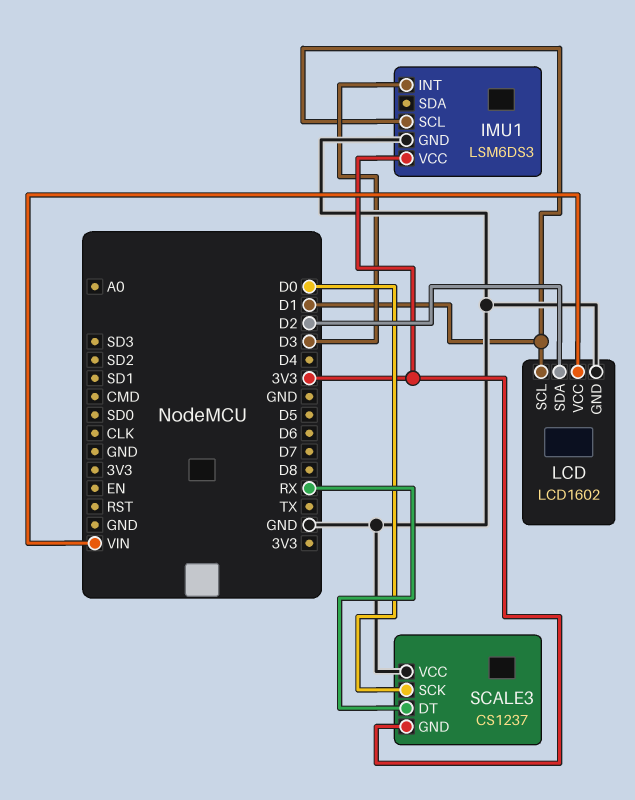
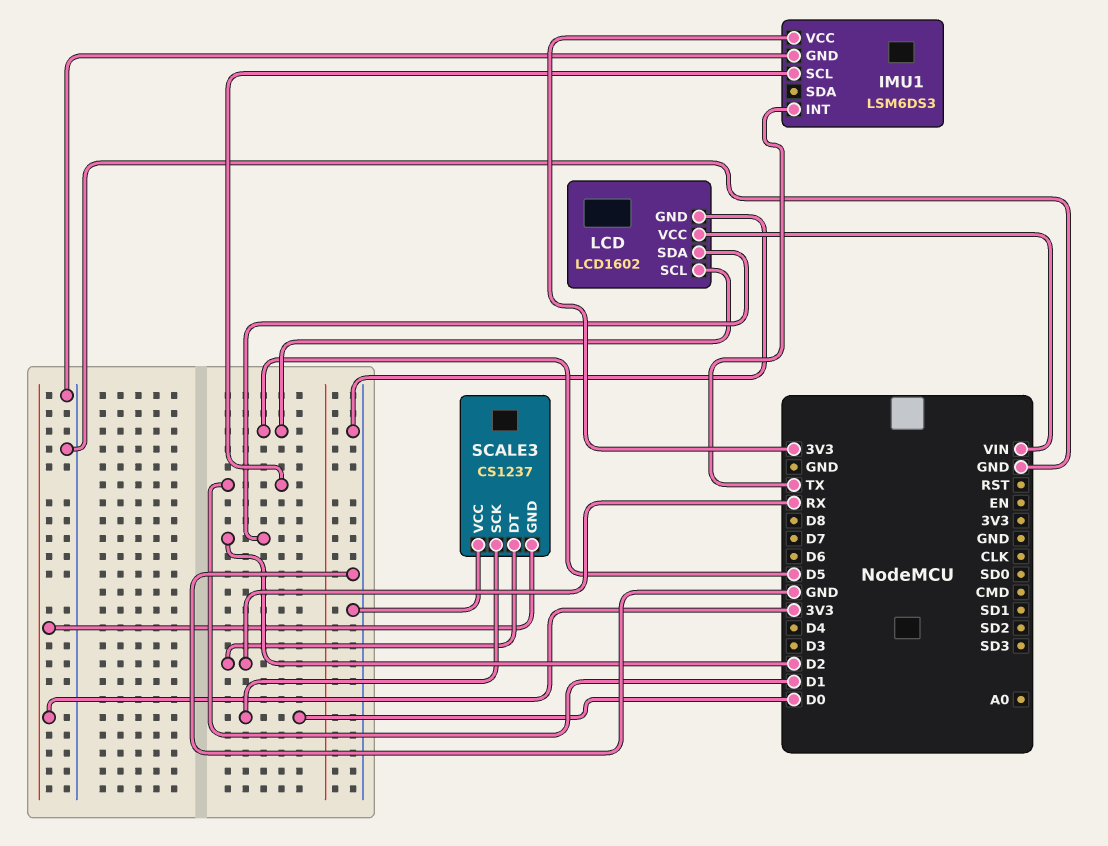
IMU1 pin INT: D3 -> TX
LCD pin SCL: D1 -> D5

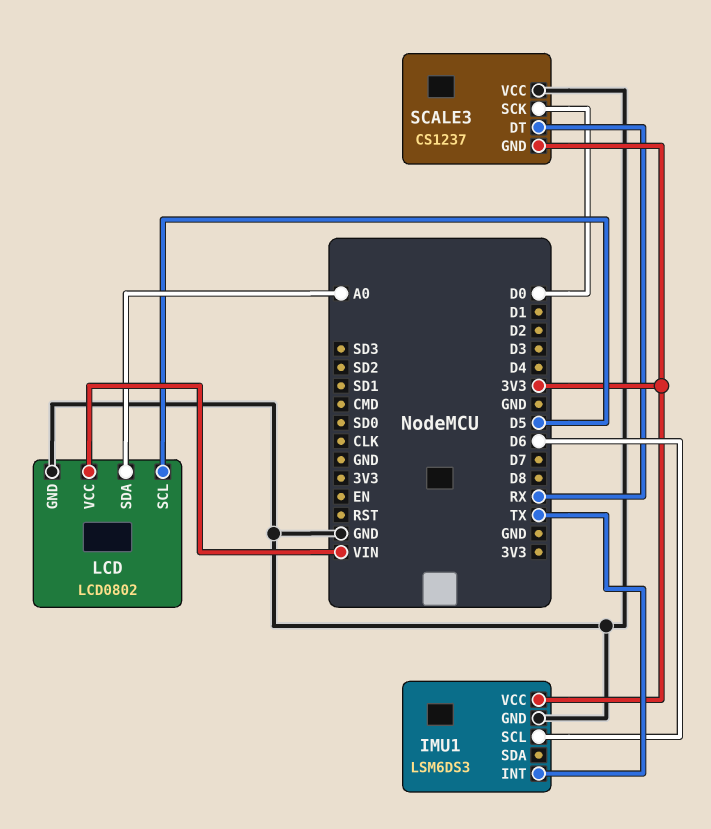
IMU1 pin SCL: D1 -> D6
LCD: LCD1602 -> LCD0802
LCD pin SDA: D2 -> A0

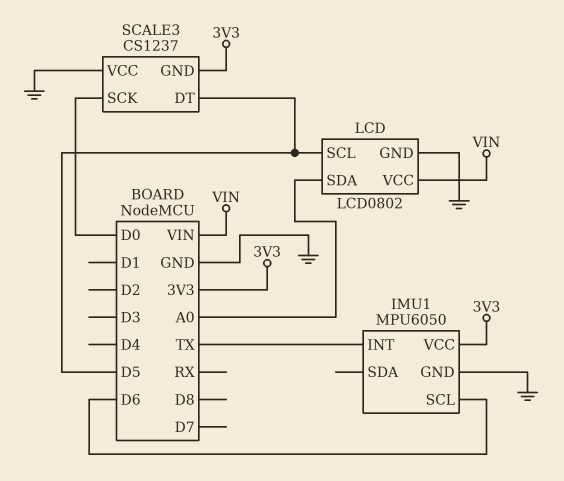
IMU1: LSM6DS3 -> MPU6050
SCALE3 pin DT: RX -> D5

